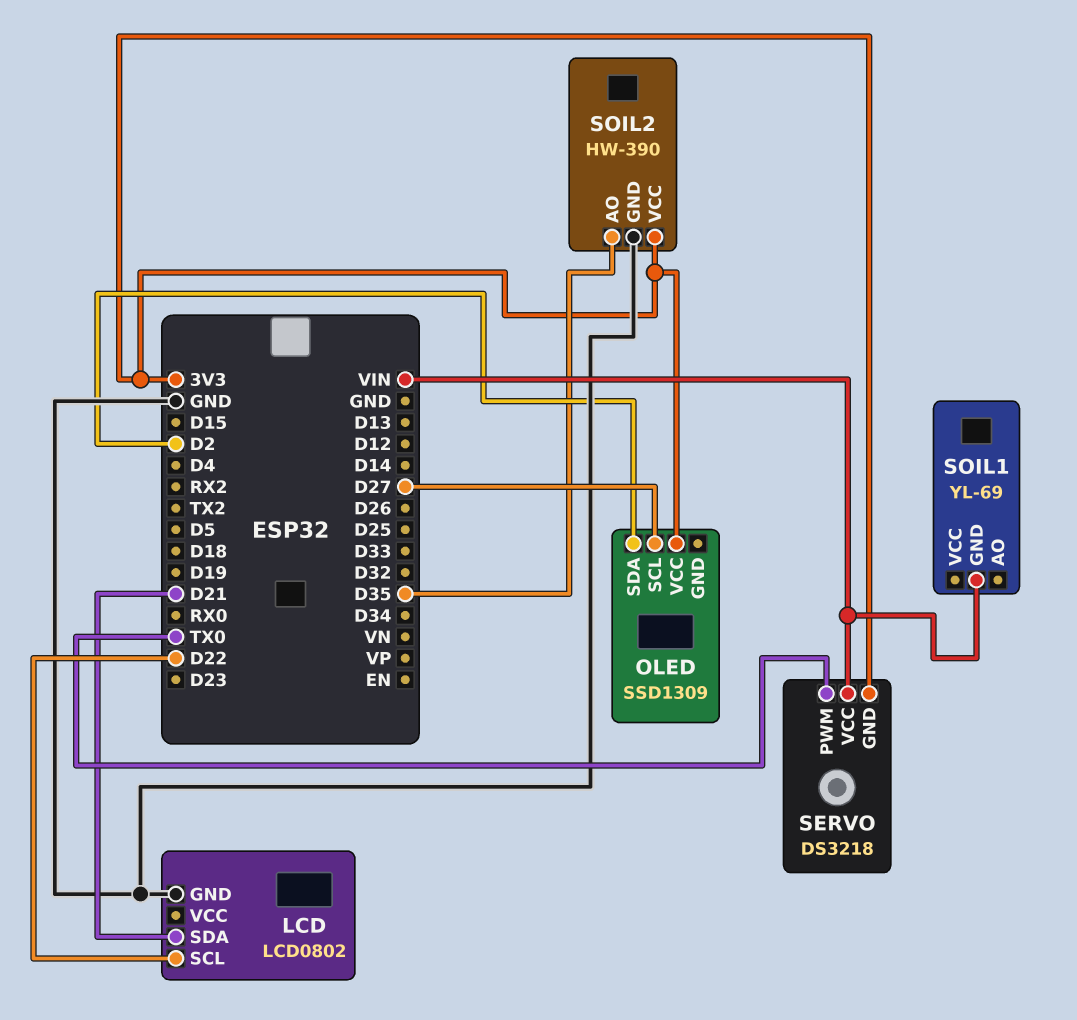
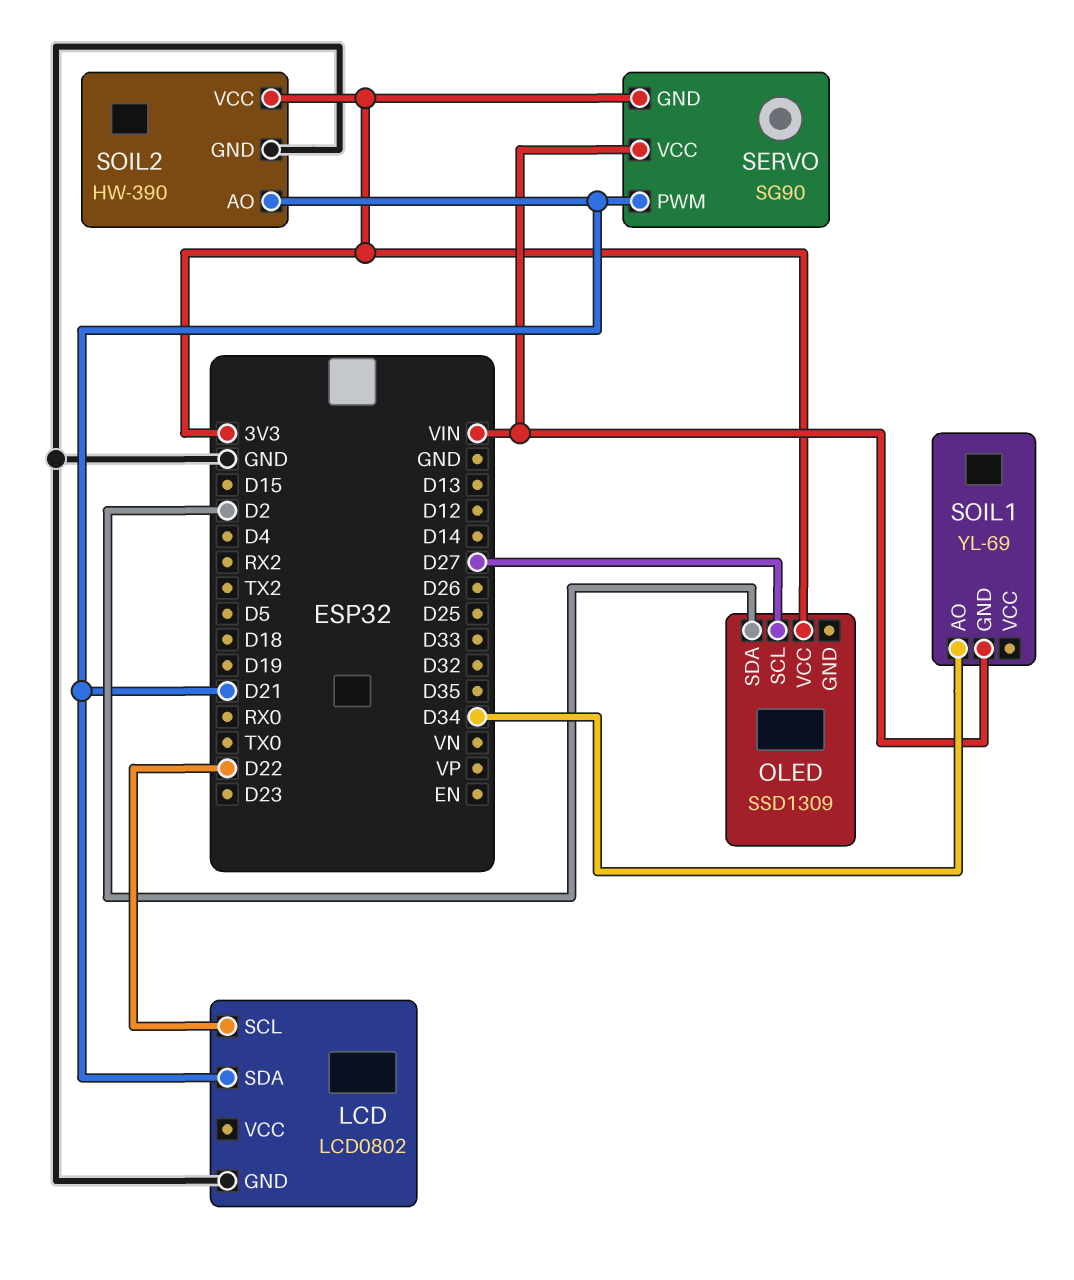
SERVO: DS3218 -> SG90
SERVO pin PWM: TX0 -> D21
SOIL1 pin AO: none -> D34
SOIL2 pin AO: D35 -> D21

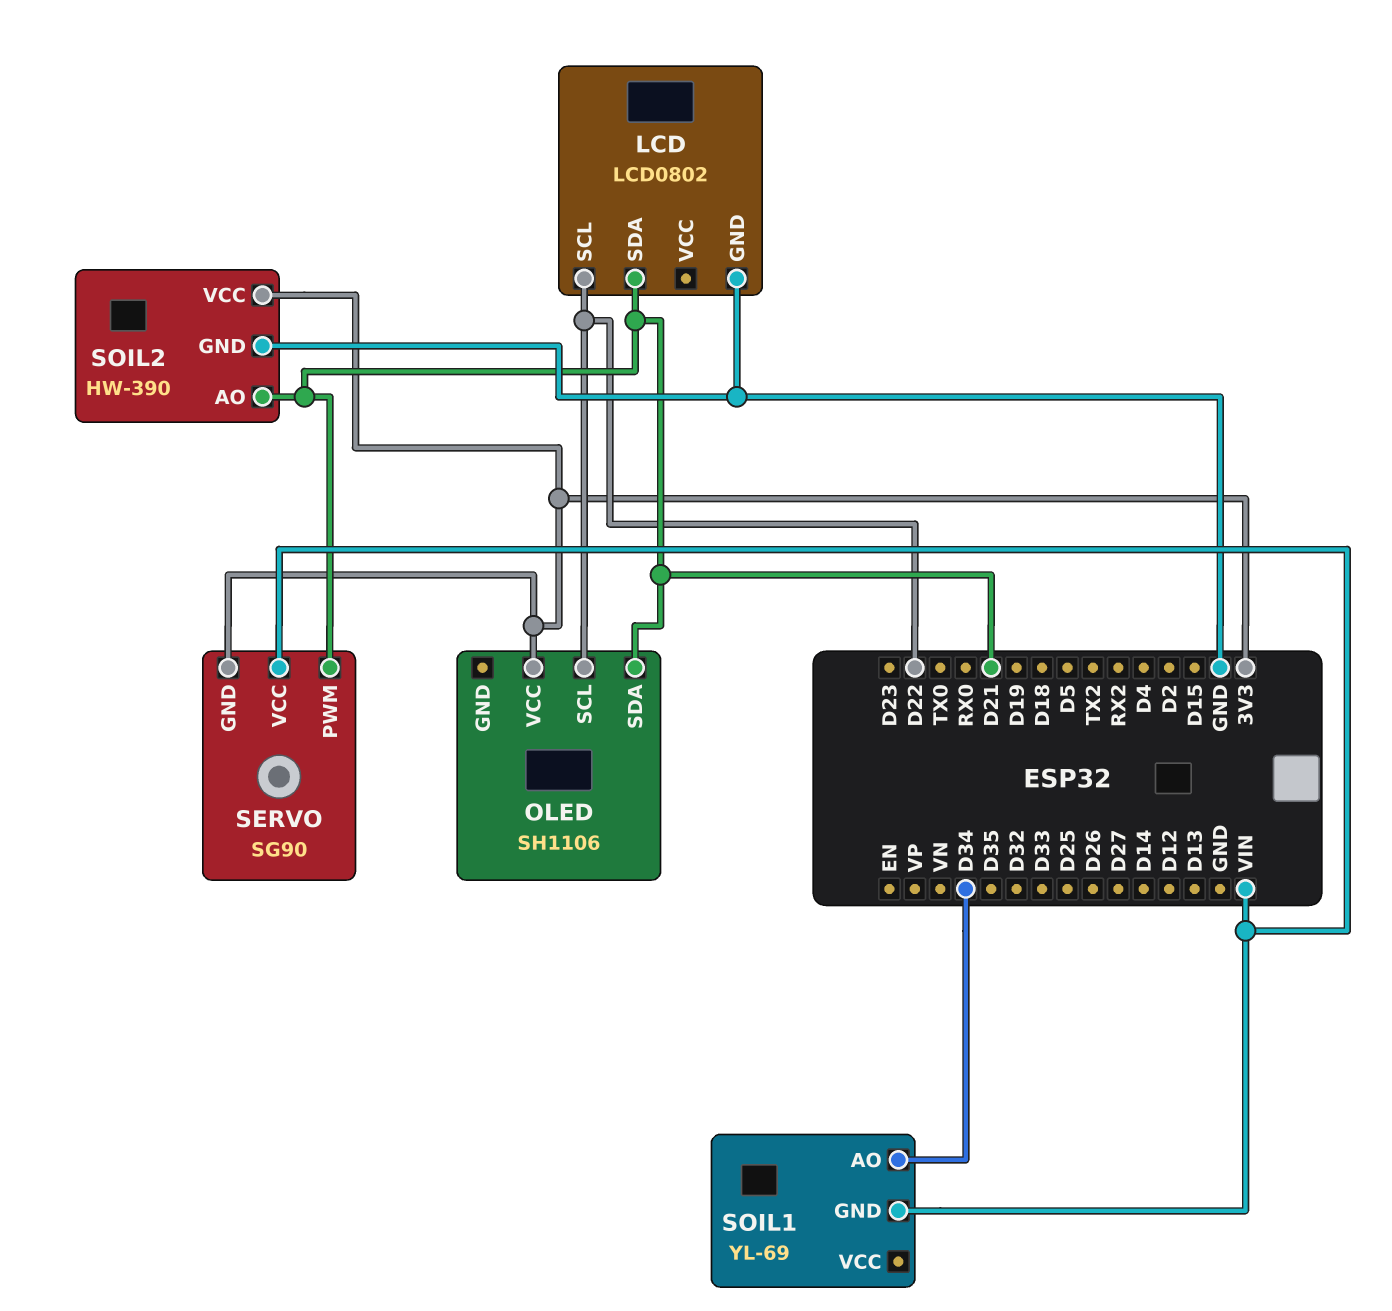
OLED: SSD1309 -> SH1106
OLED pin SCL: D27 -> D22
OLED pin SDA: D2 -> D21

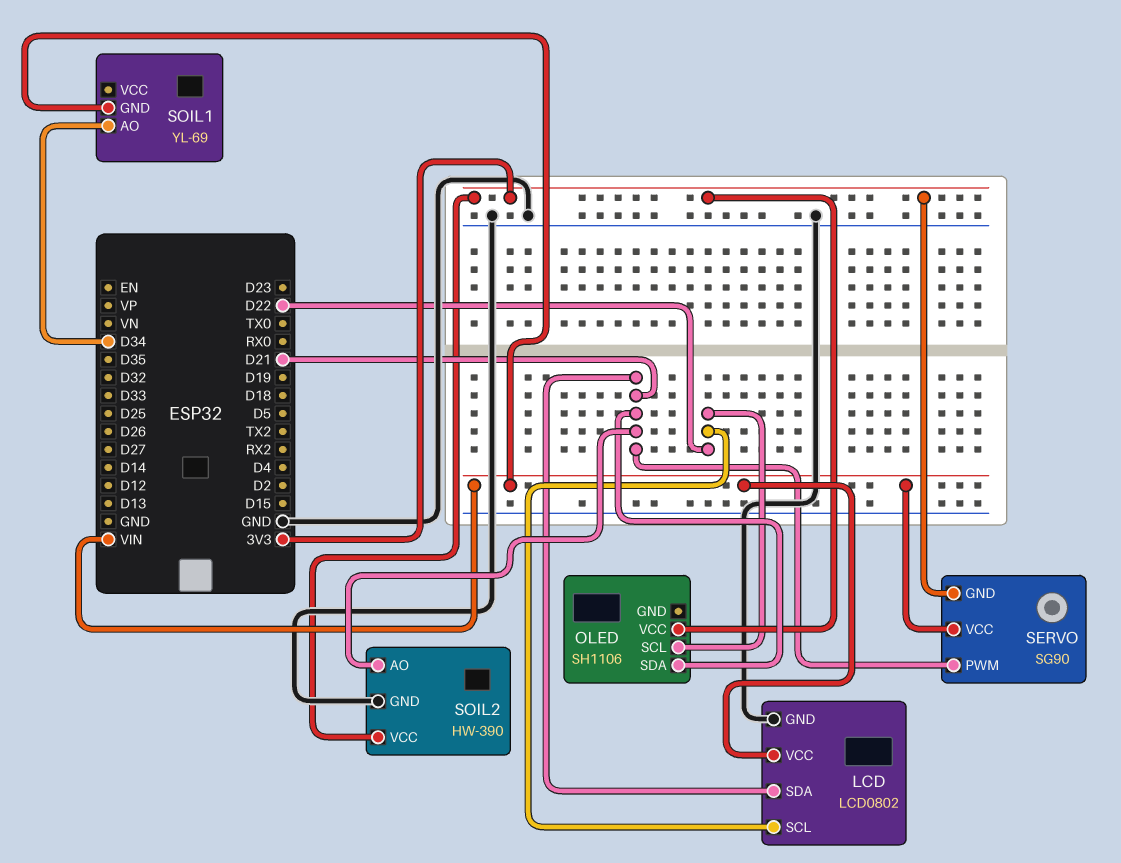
LCD pin VCC: none -> VIN

